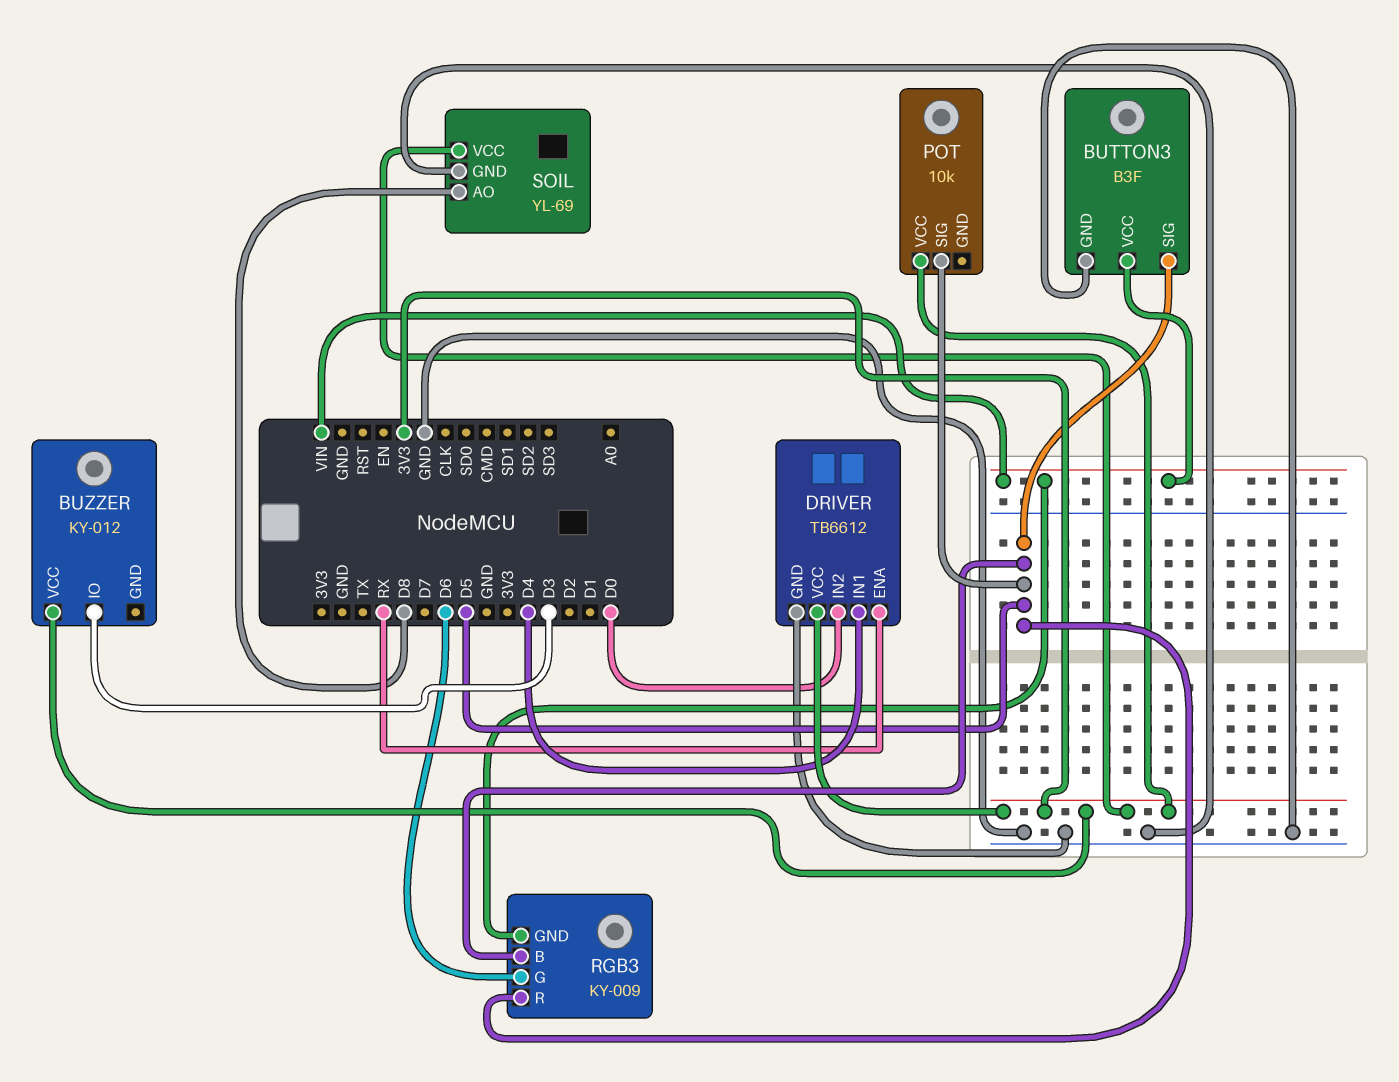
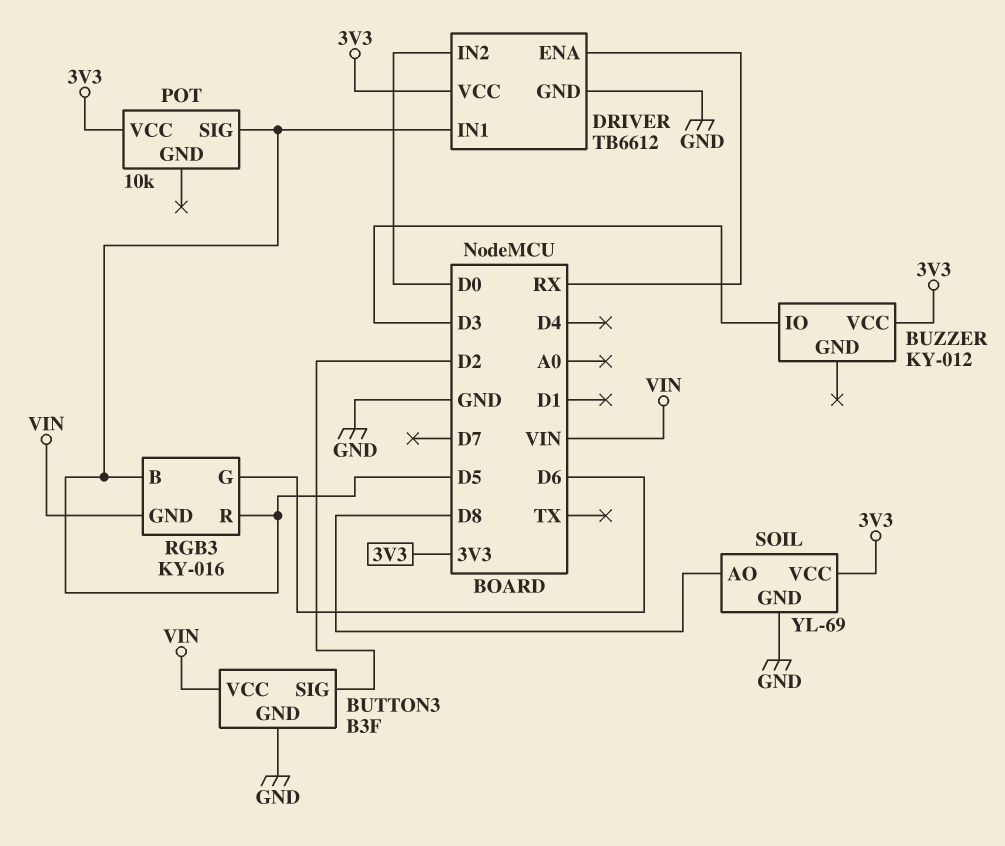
BUTTON3 pin SIG: D5 -> D2
DRIVER pin IN1: D4 -> D5
RGB3: KY-009 -> KY-016

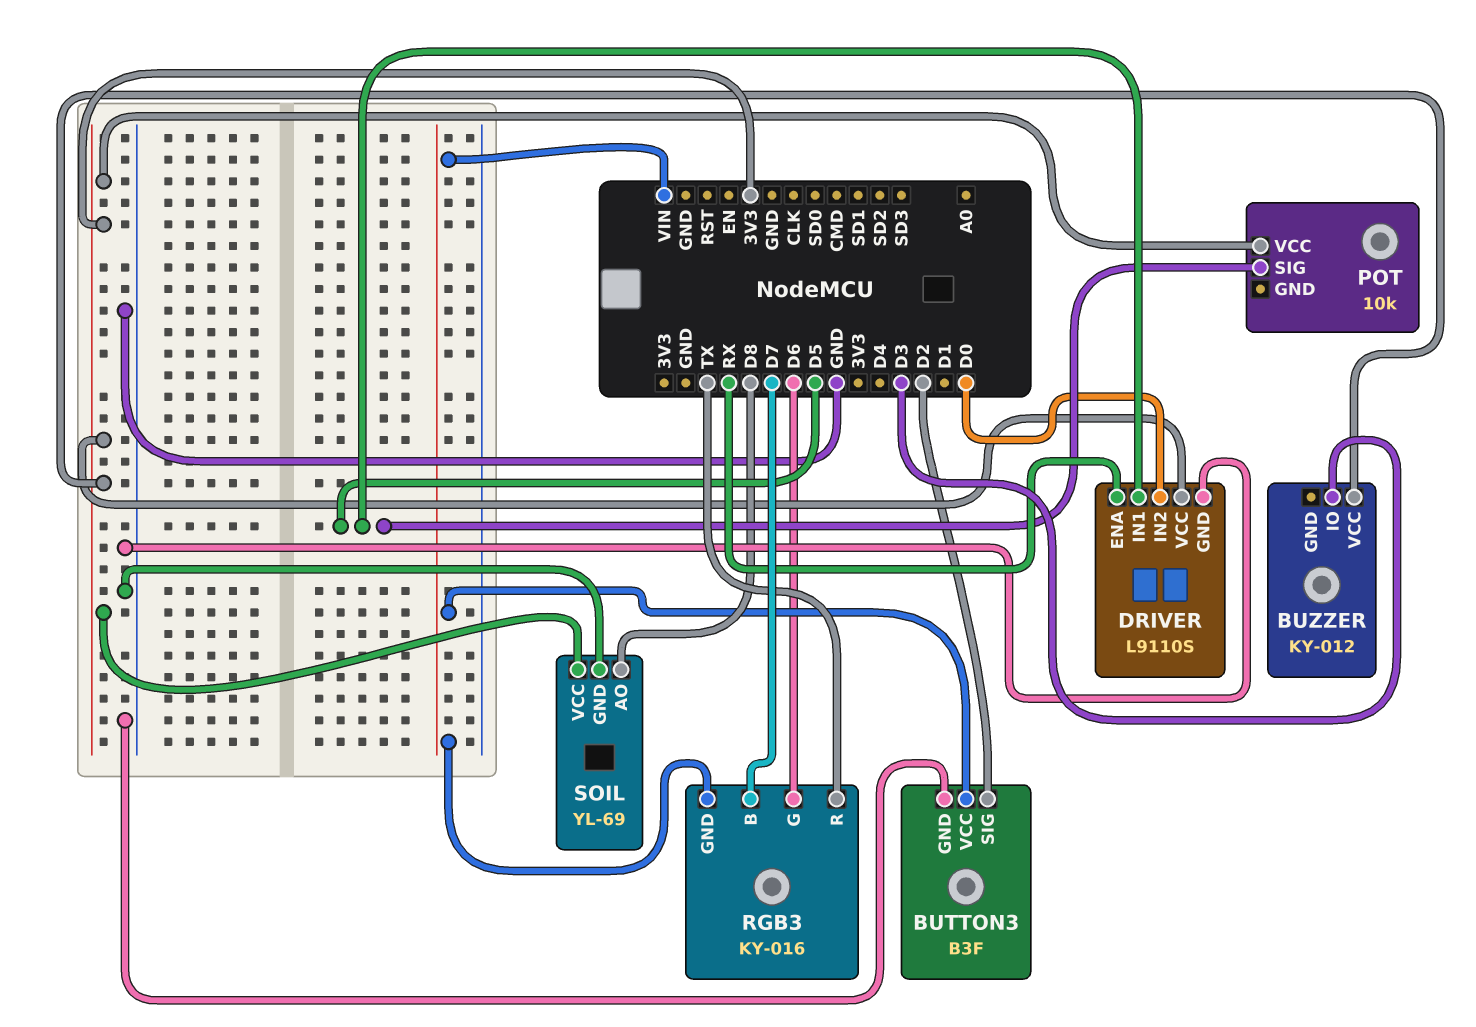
DRIVER: TB6612 -> L9110S
RGB3 pin B: D5 -> D7
RGB3 pin R: D5 -> TX

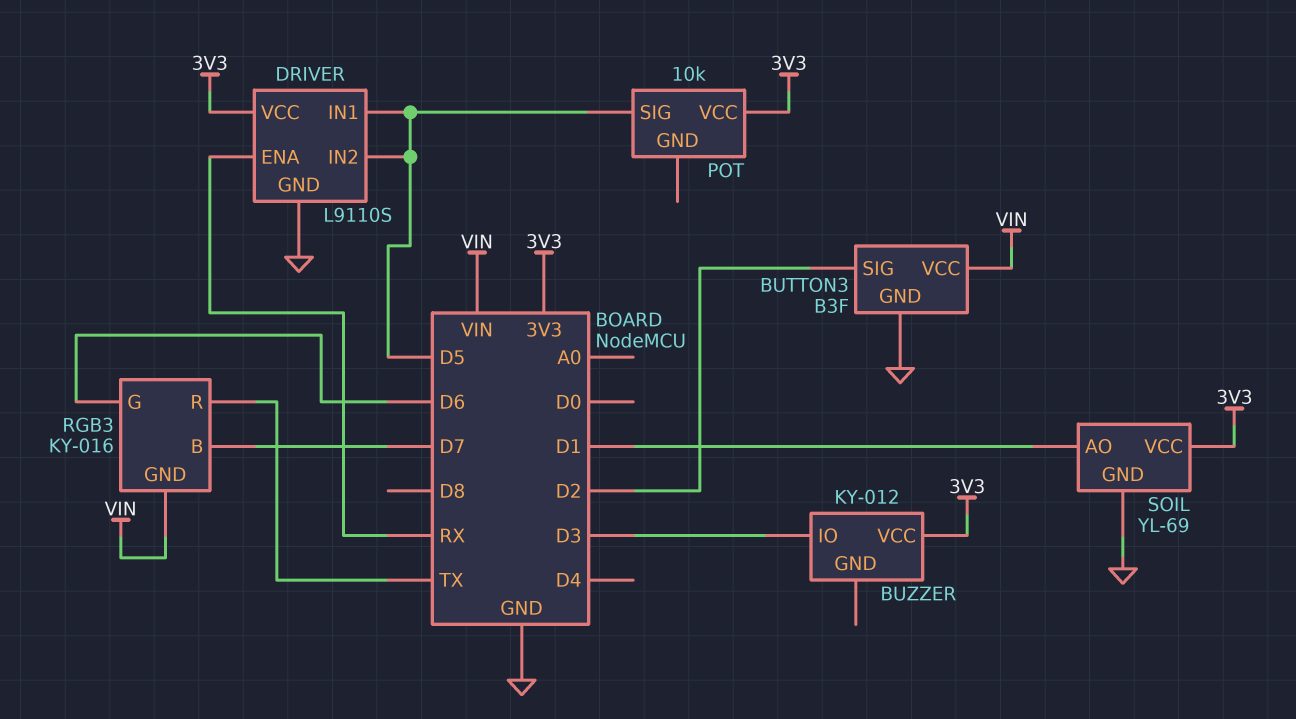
DRIVER pin IN2: D0 -> D5
SOIL pin AO: D8 -> D1

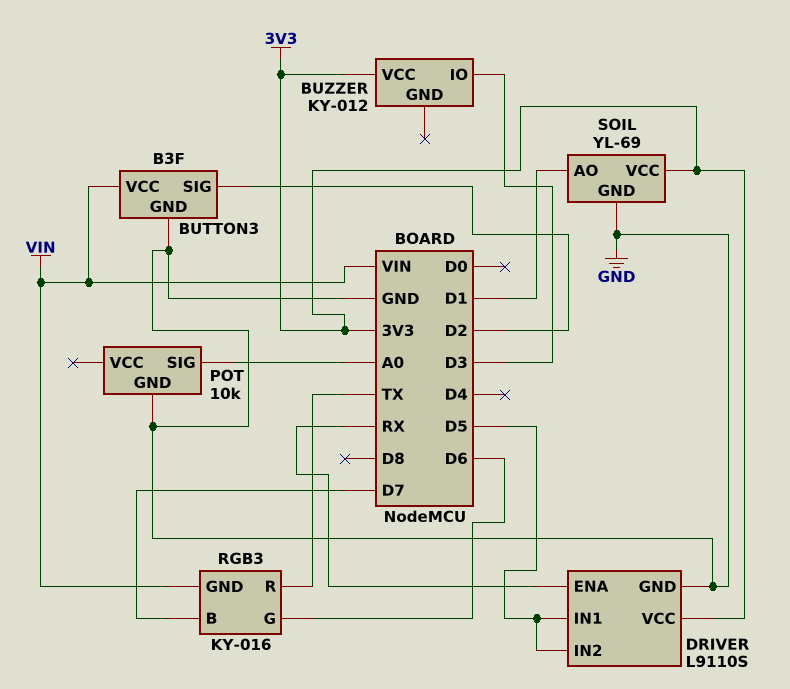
POT pin GND: none -> GND
POT pin SIG: D5 -> A0
POT pin VCC: 3V3 -> none

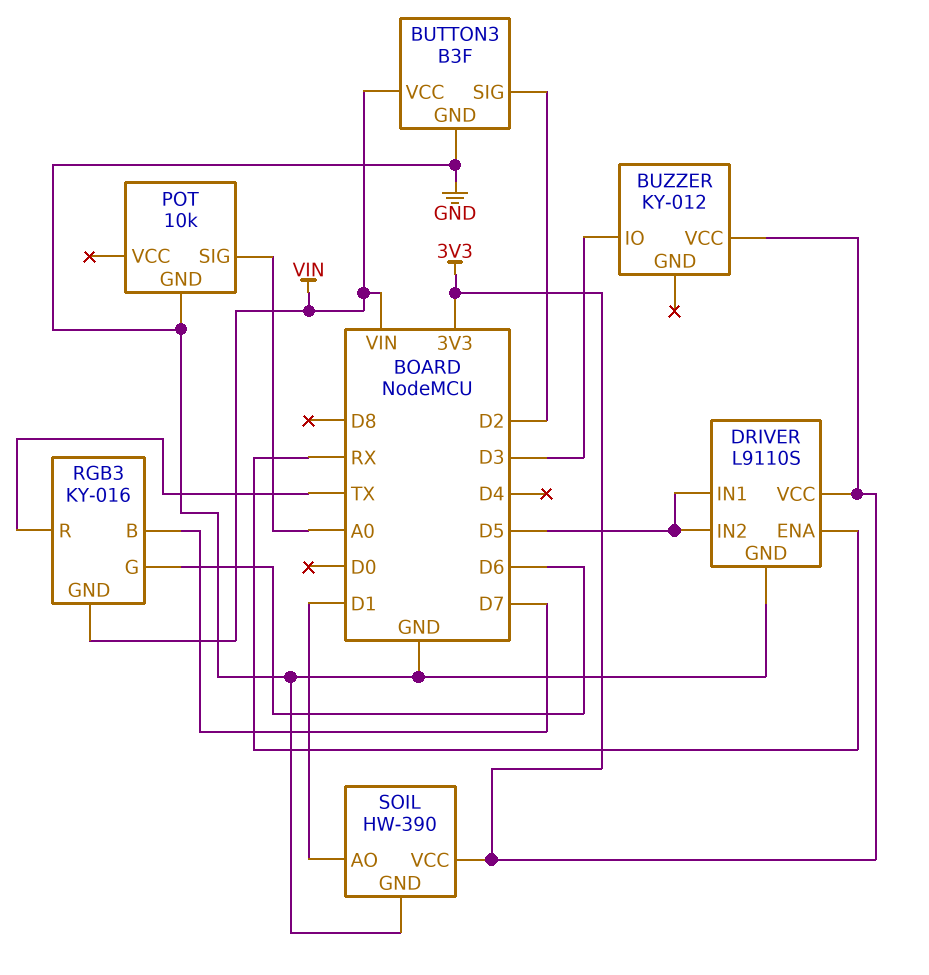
SOIL: YL-69 -> HW-390

